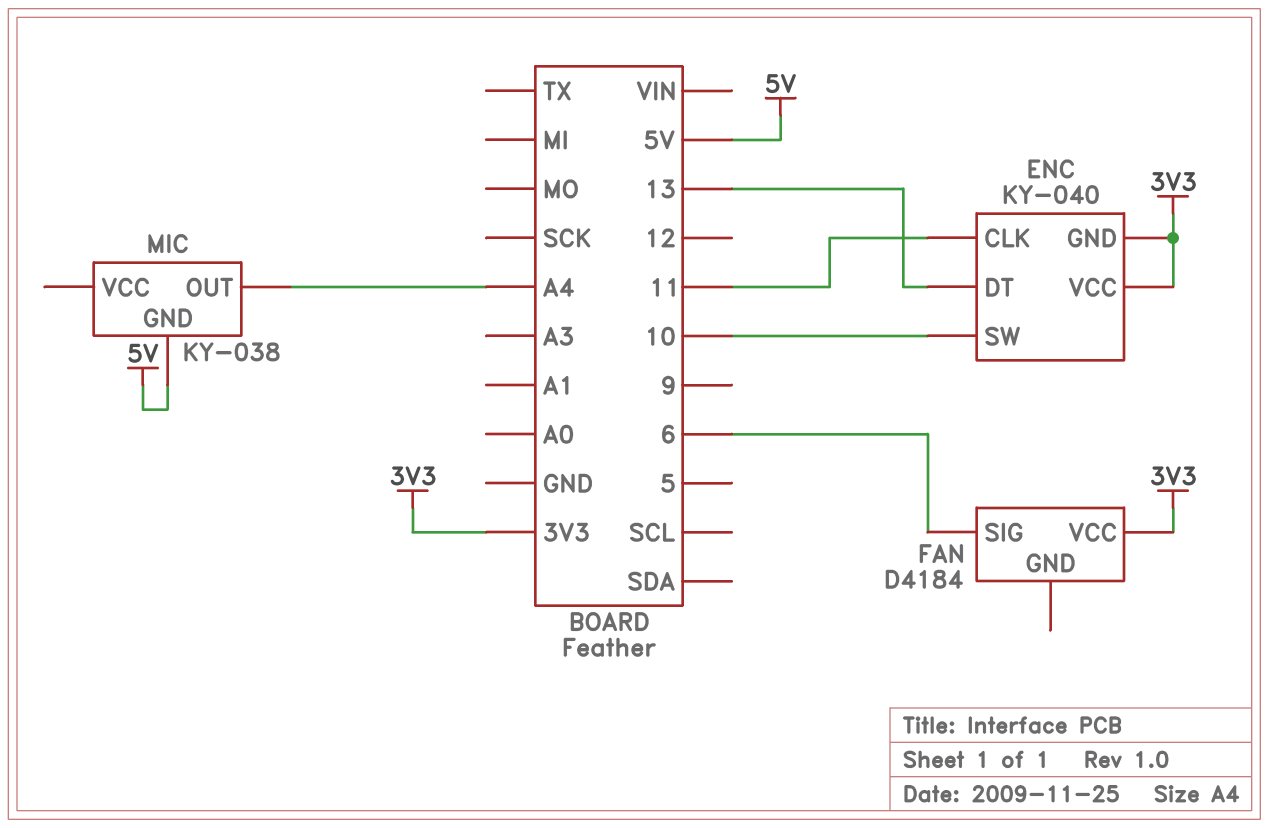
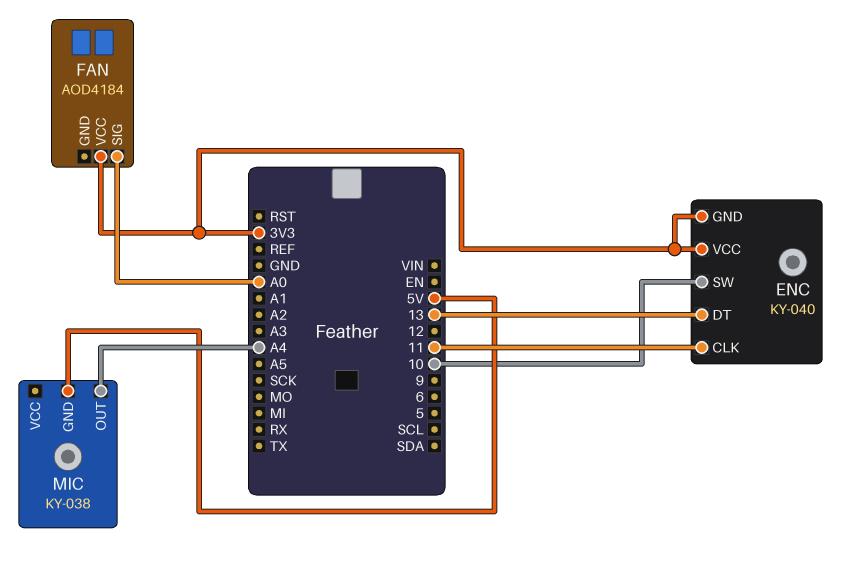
FAN: D4184 -> AOD4184
FAN pin SIG: 6 -> A0

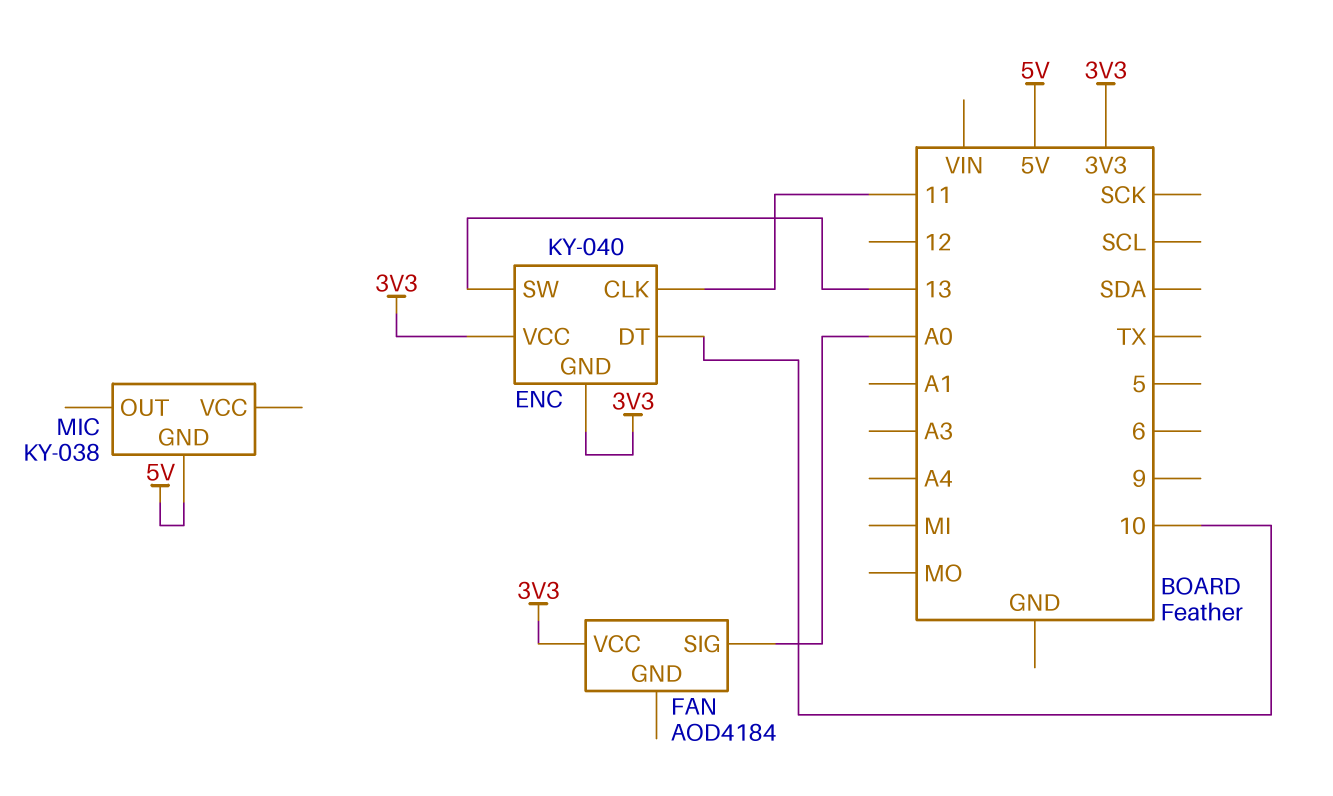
ENC pin DT: 13 -> 10
ENC pin SW: 10 -> 13
MIC pin OUT: A4 -> none

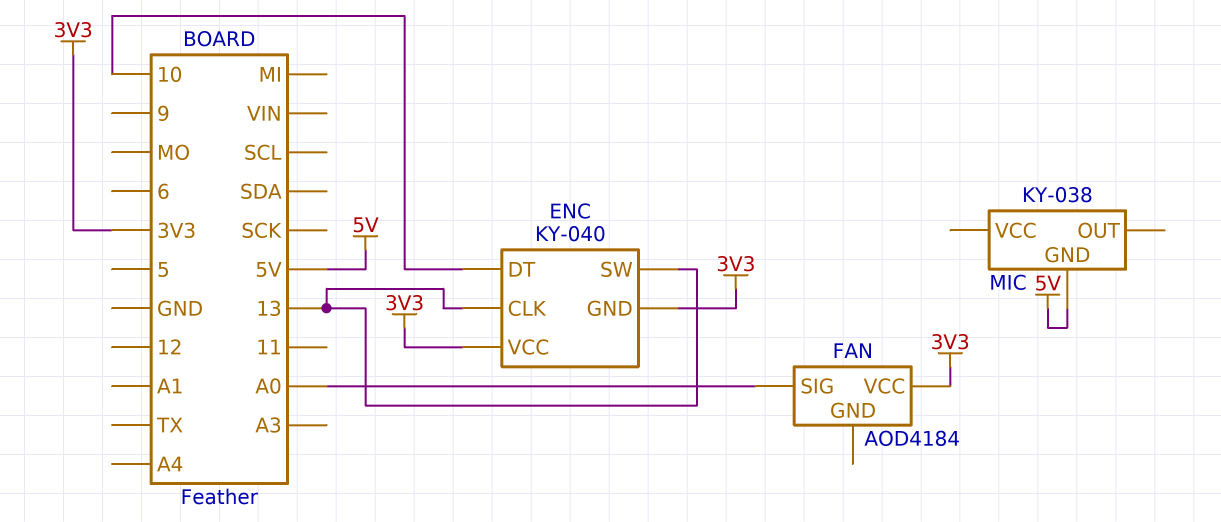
ENC pin CLK: 11 -> 13

